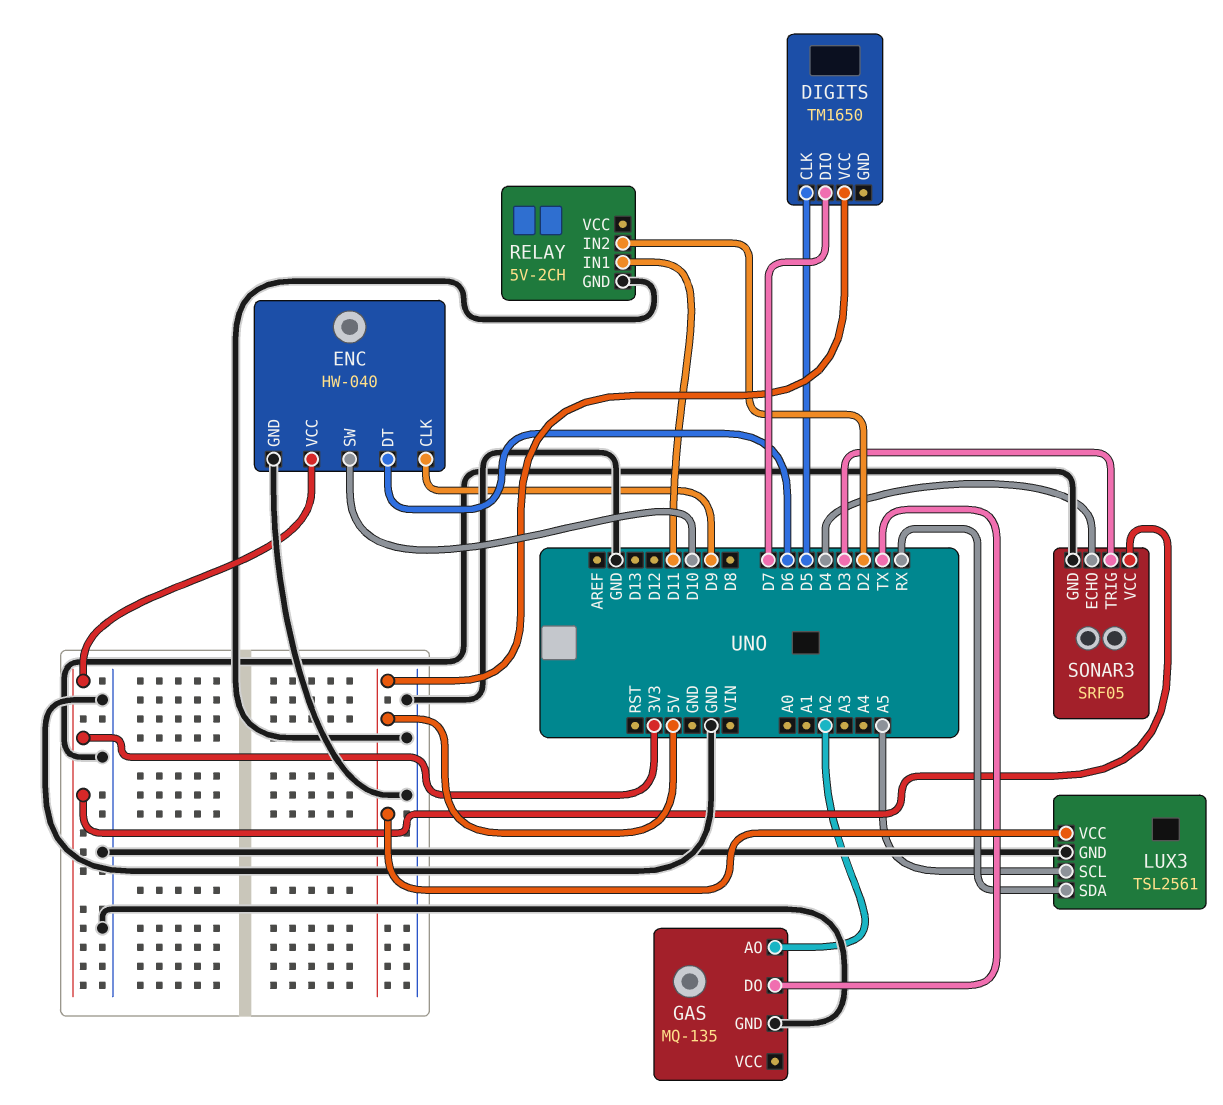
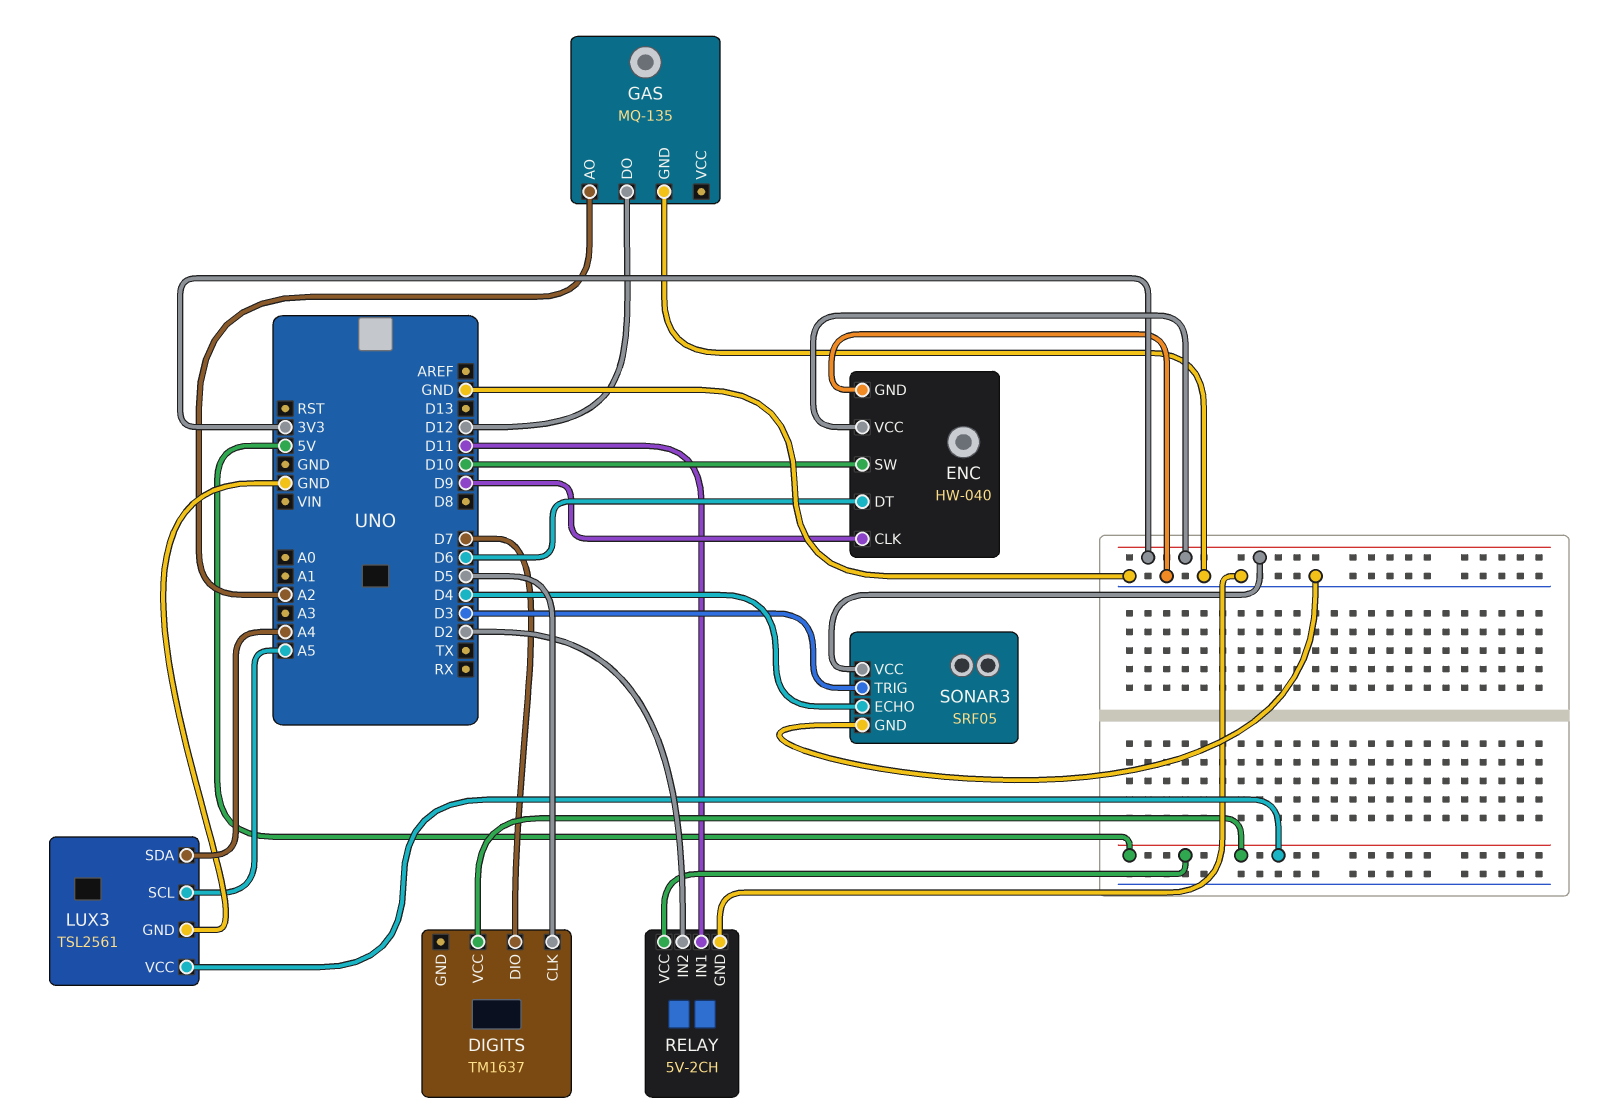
DIGITS: TM1650 -> TM1637
GAS pin DO: TX -> D12
LUX3 pin SDA: RX -> A4
RELAY pin VCC: none -> 5V

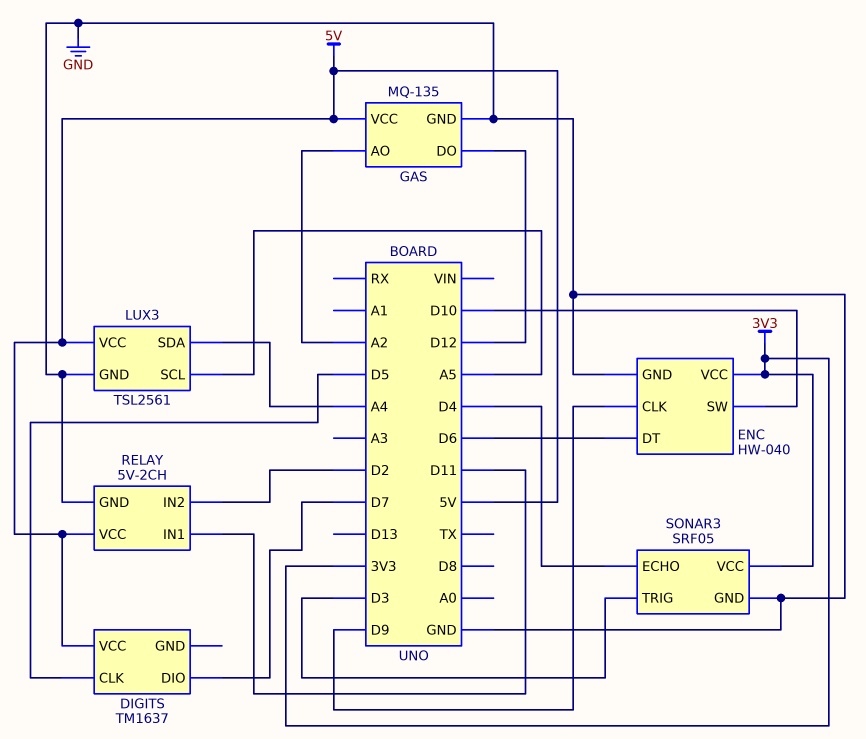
GAS pin VCC: none -> 5V

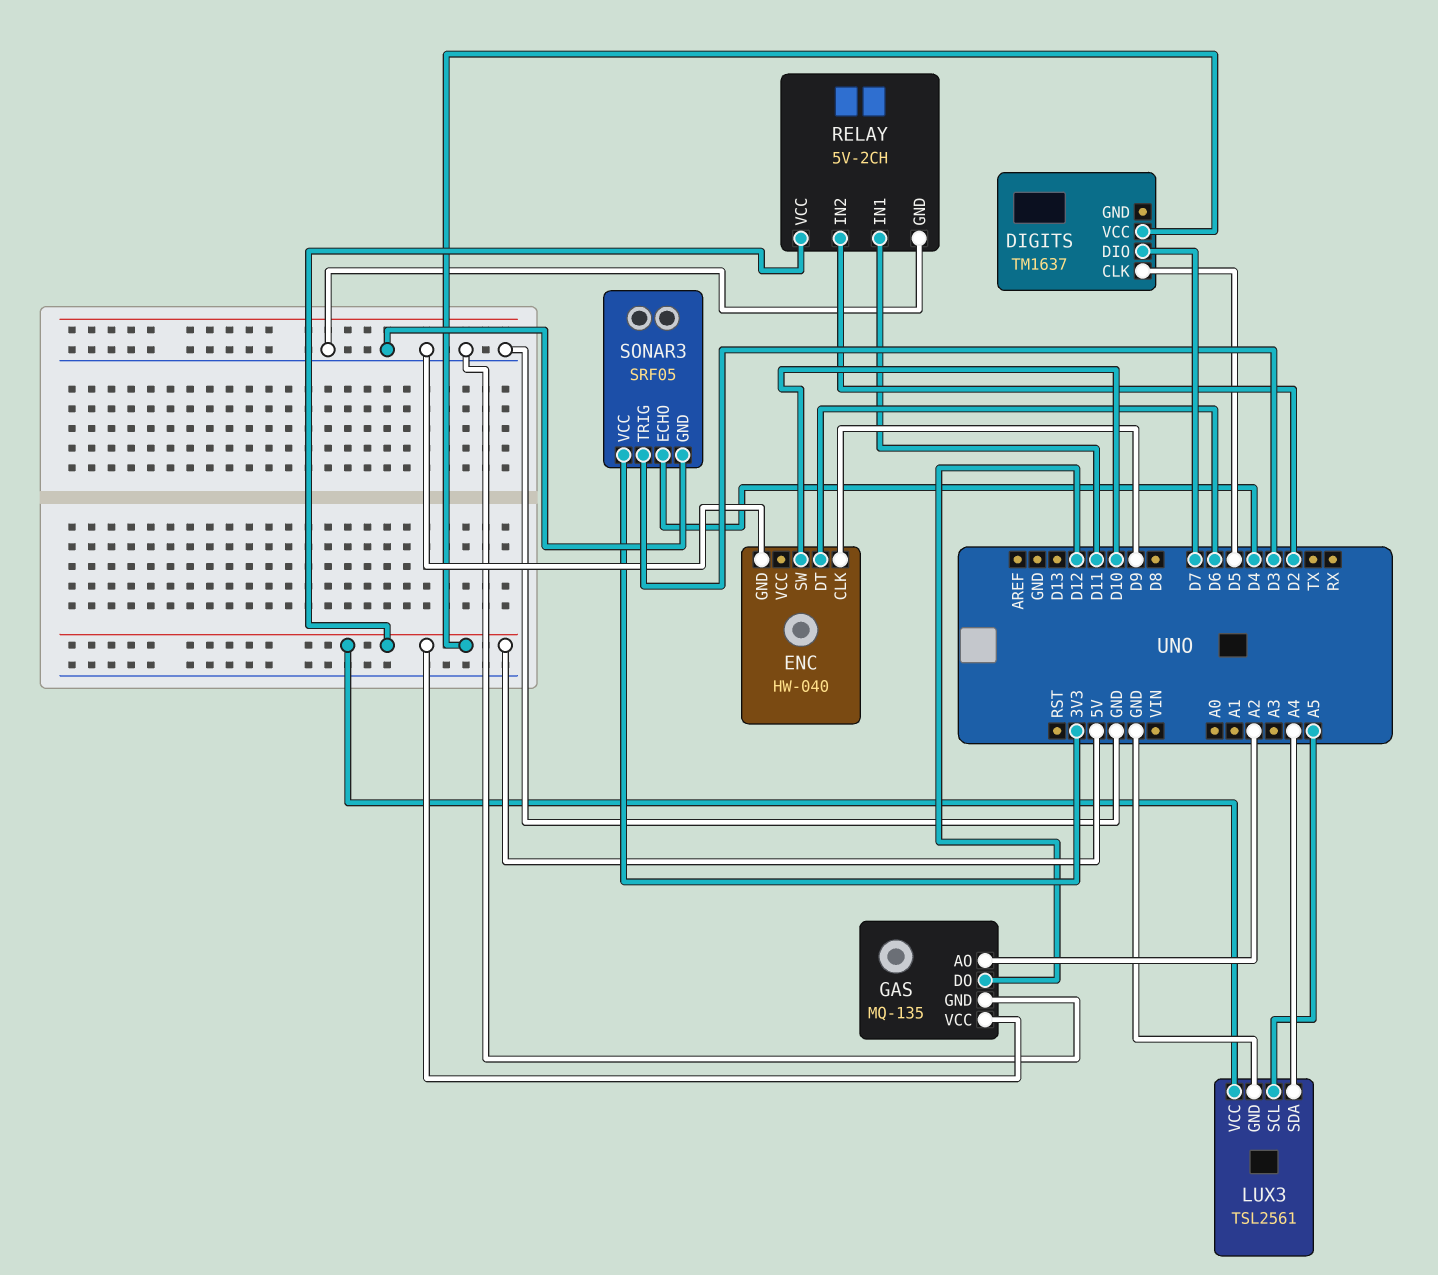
ENC pin VCC: 3V3 -> none

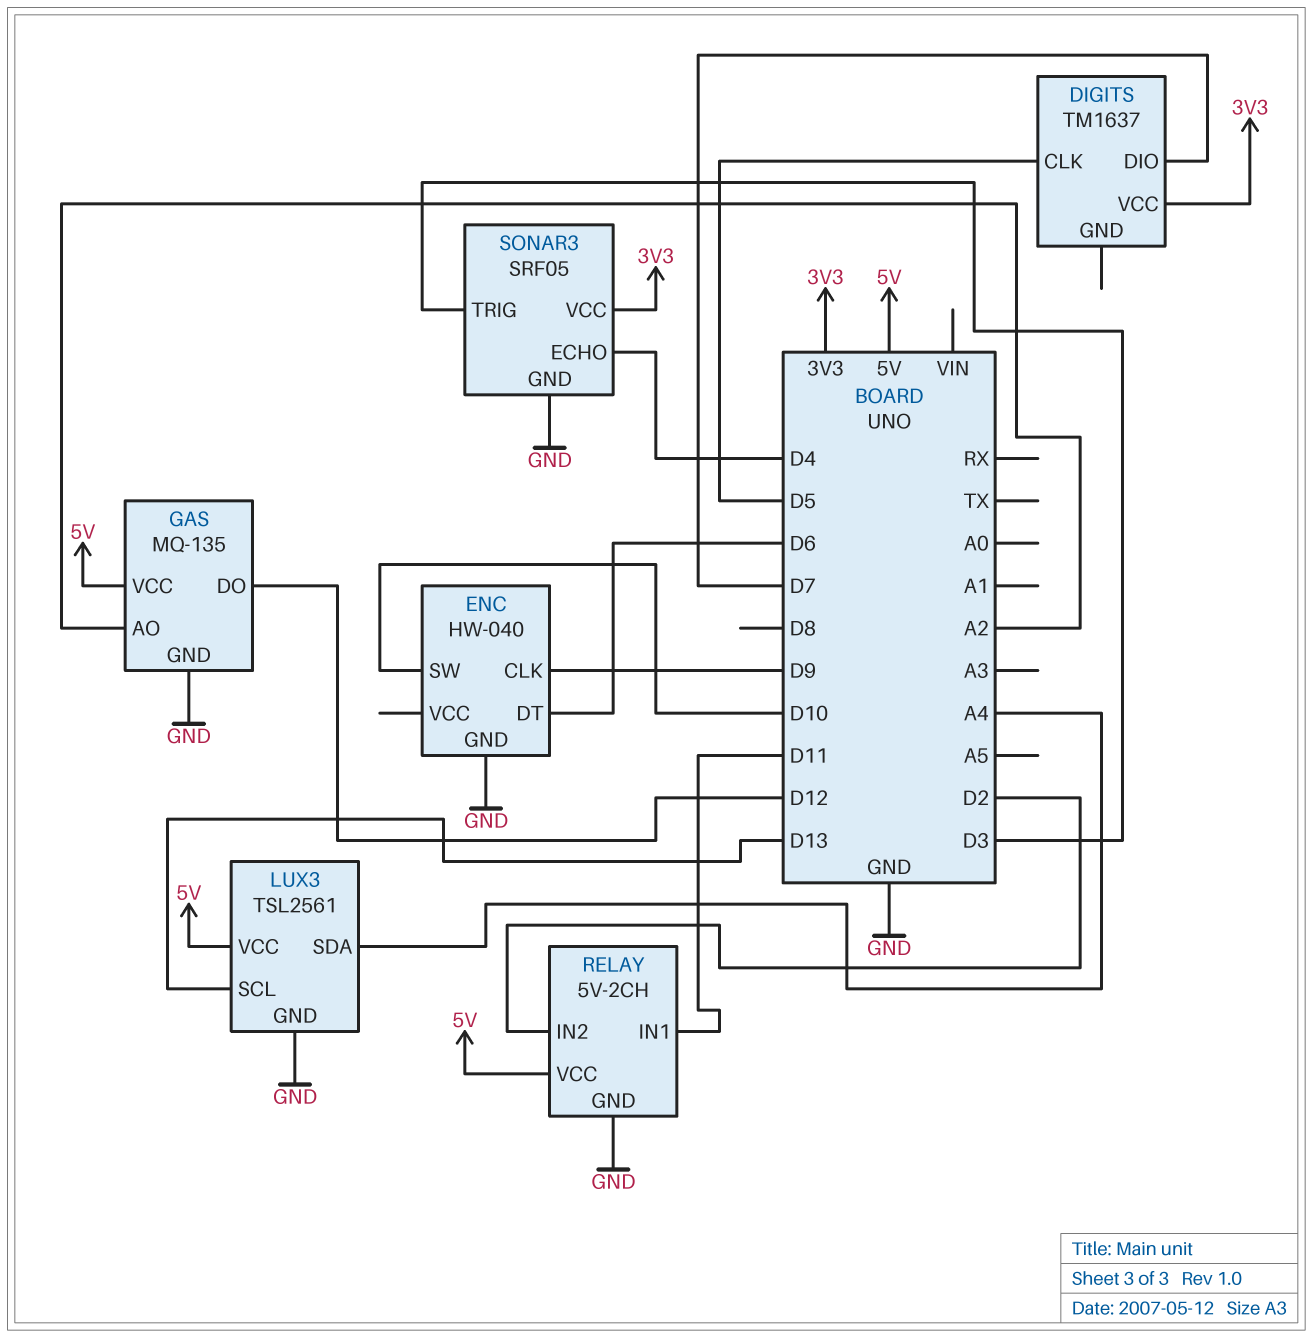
DIGITS pin VCC: 5V -> 3V3
LUX3 pin SCL: A5 -> D13

